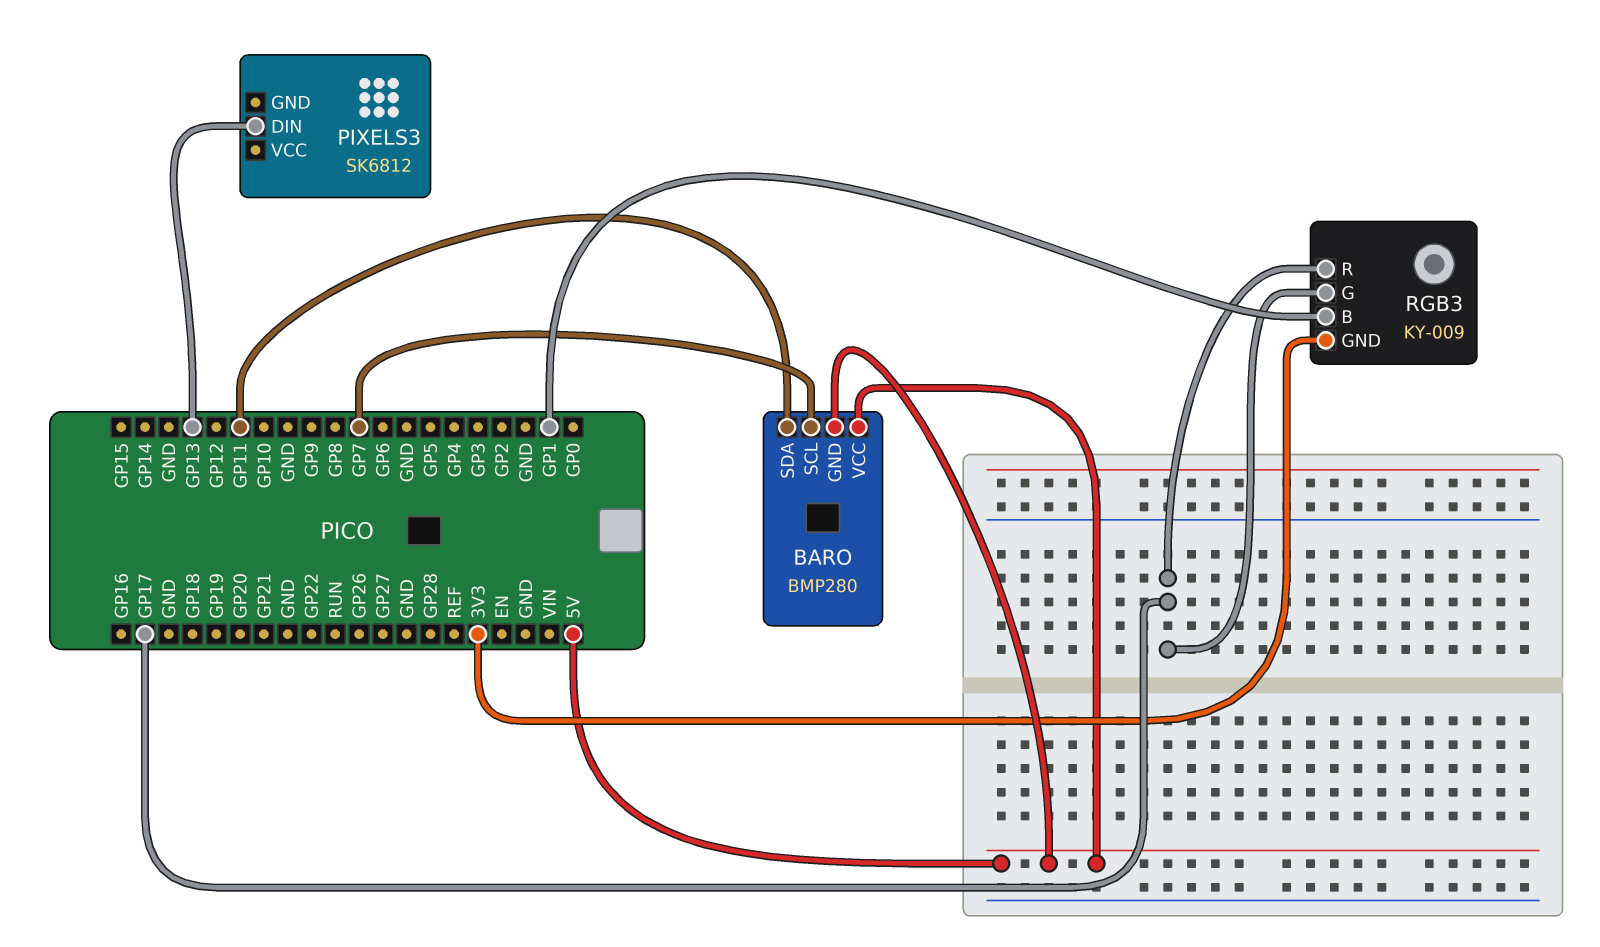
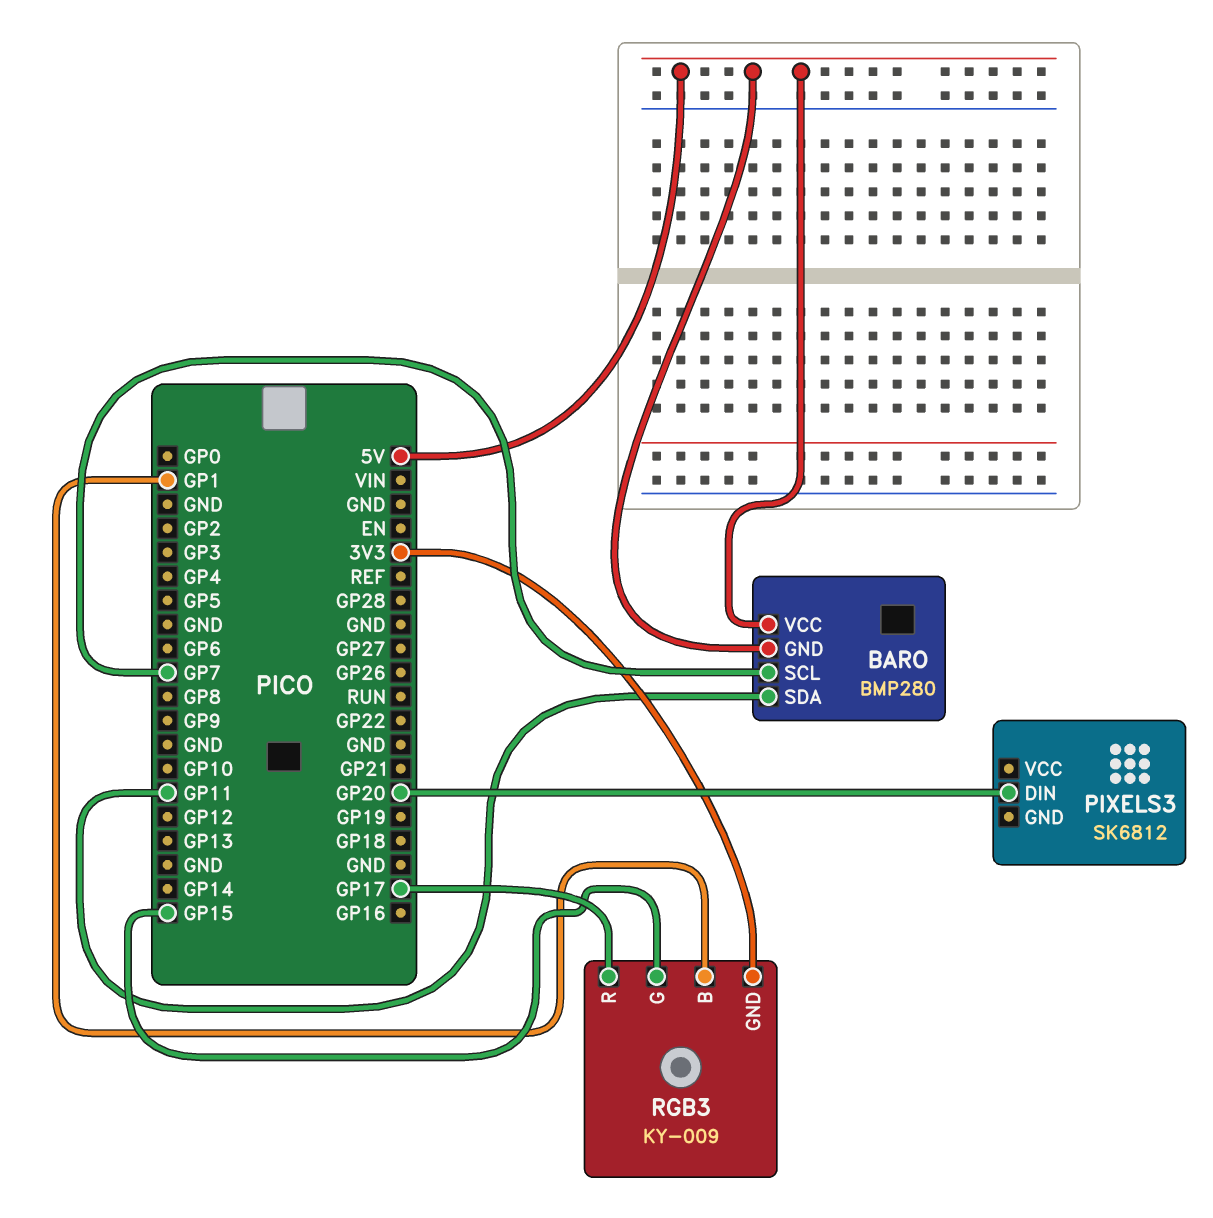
PIXELS3 pin DIN: GP13 -> GP20
RGB3 pin G: GP17 -> GP15

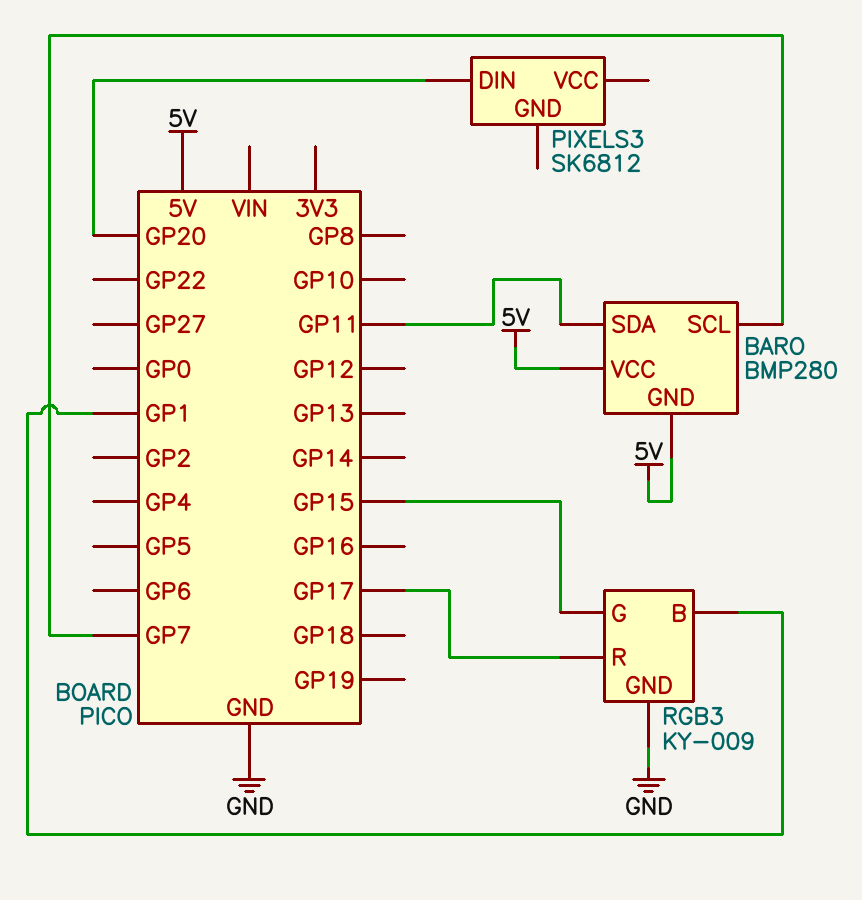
RGB3 pin GND: 3V3 -> GND

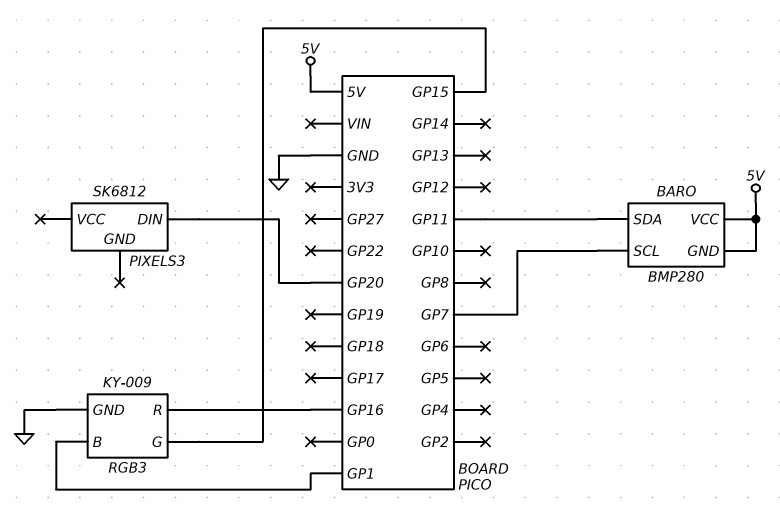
RGB3 pin R: GP17 -> GP16

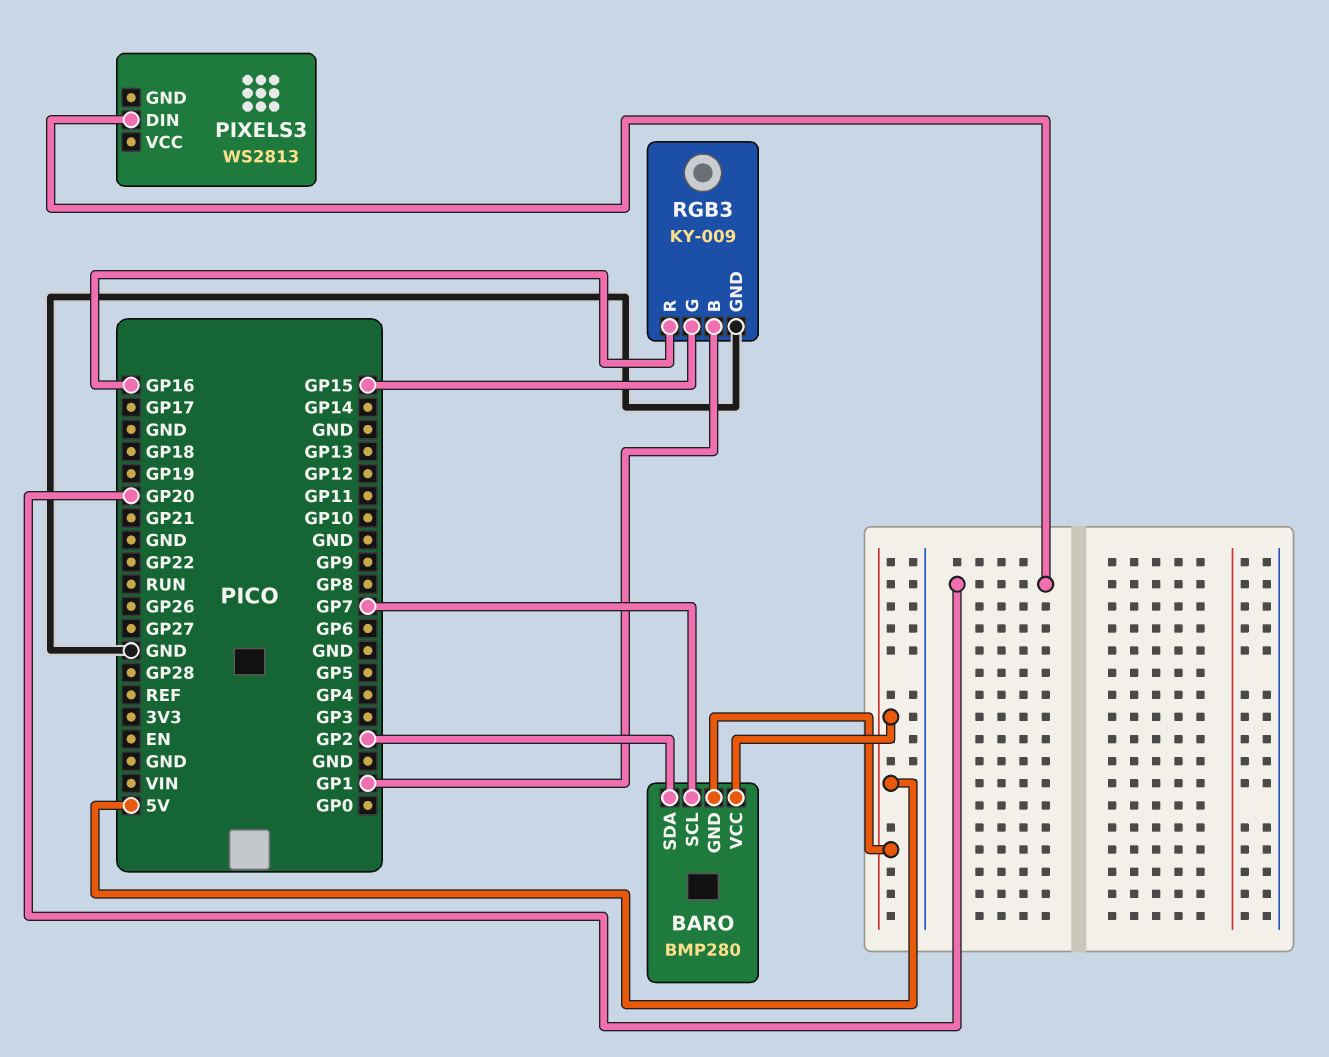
BARO pin SDA: GP11 -> GP2
PIXELS3: SK6812 -> WS2813

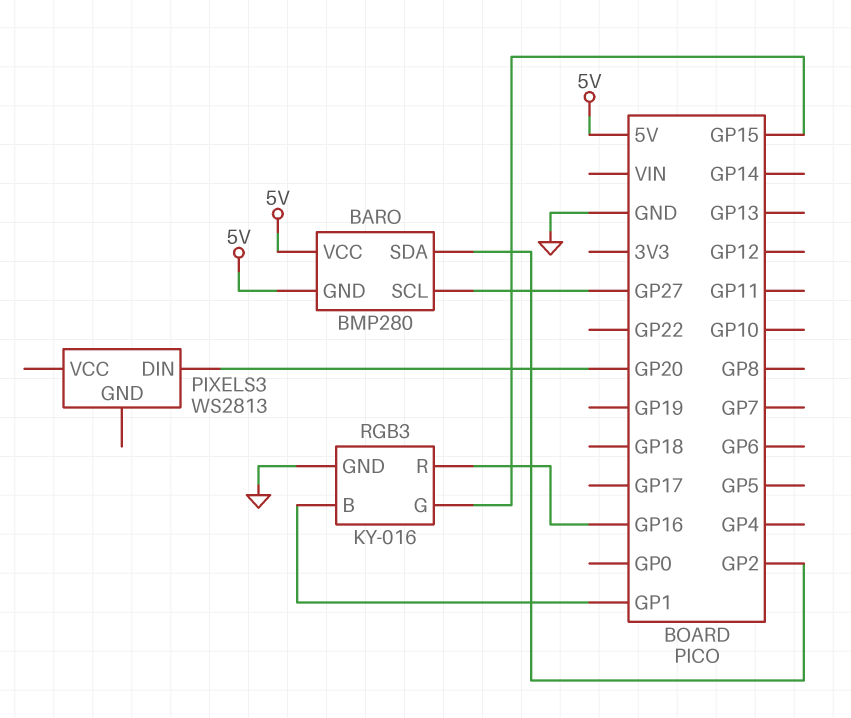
BARO pin SCL: GP7 -> GP27
RGB3: KY-009 -> KY-016

